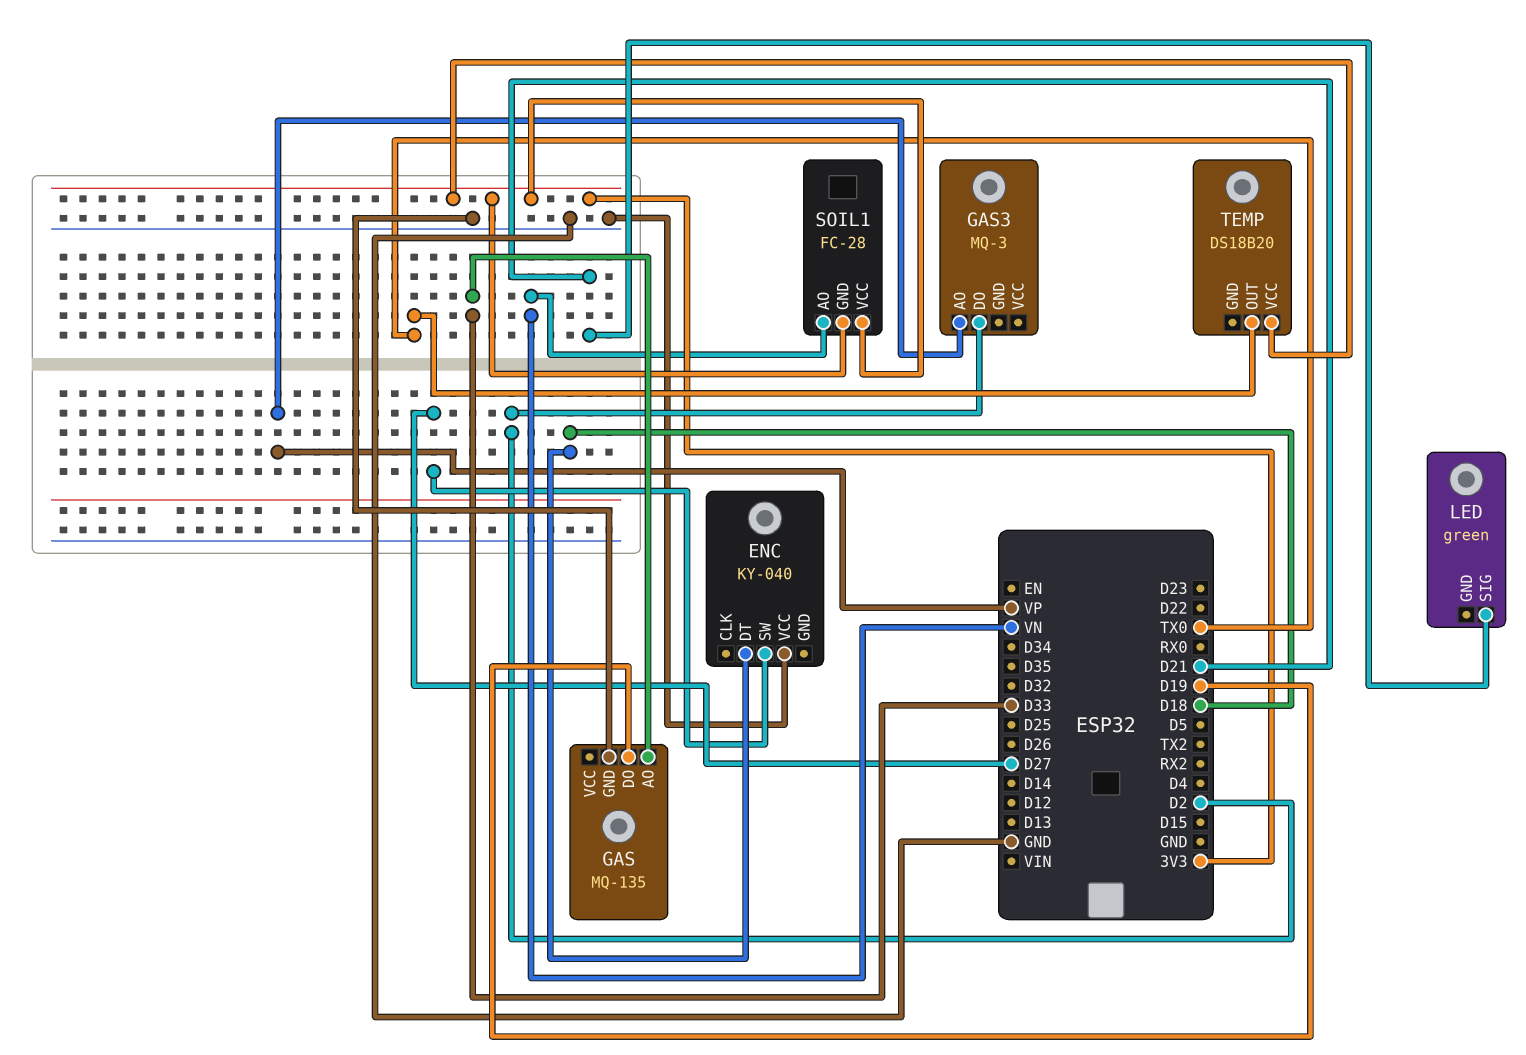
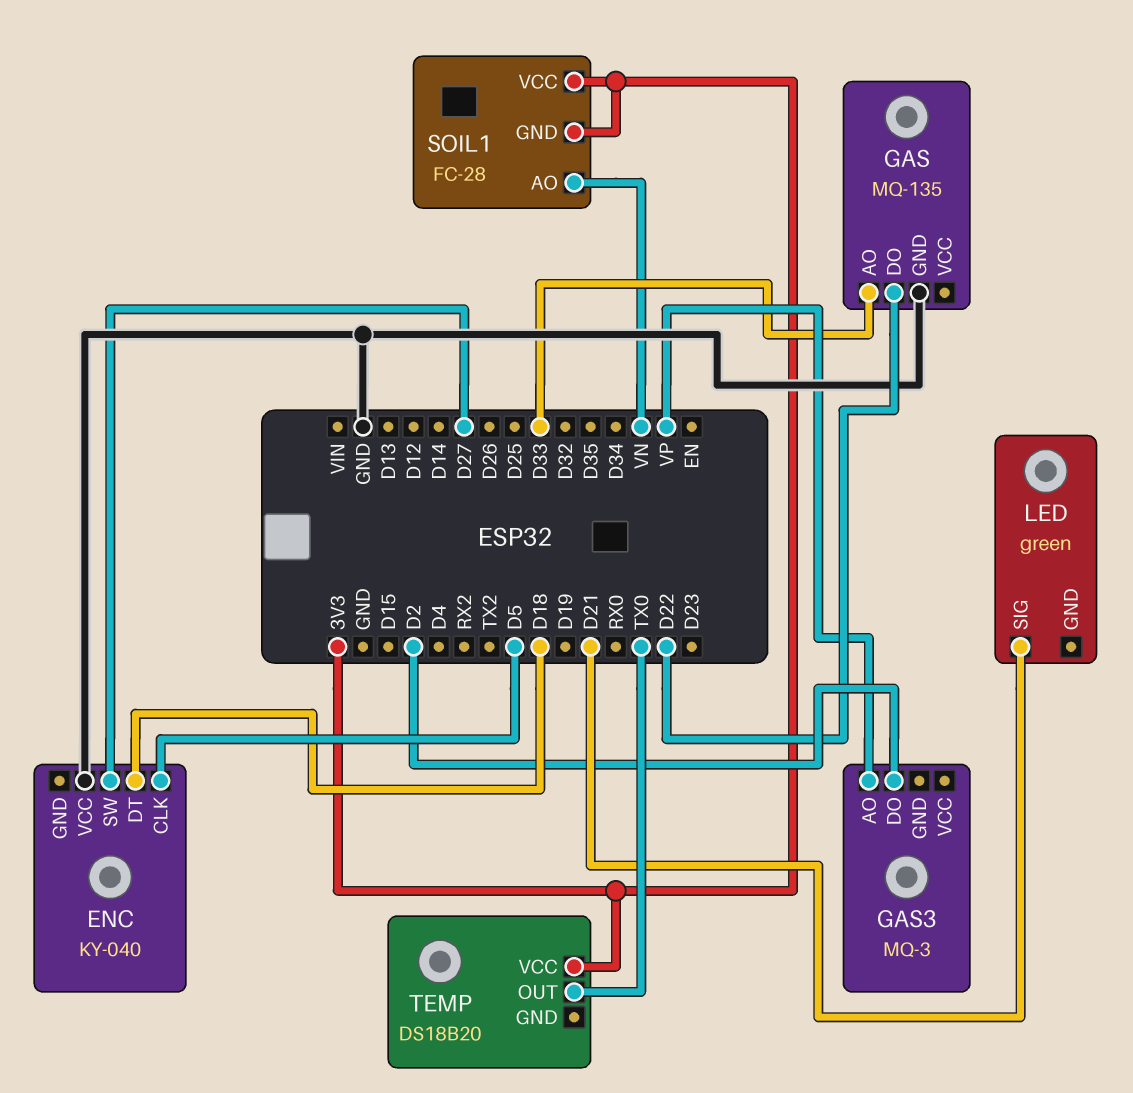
ENC pin CLK: none -> D5
GAS pin DO: D19 -> D22

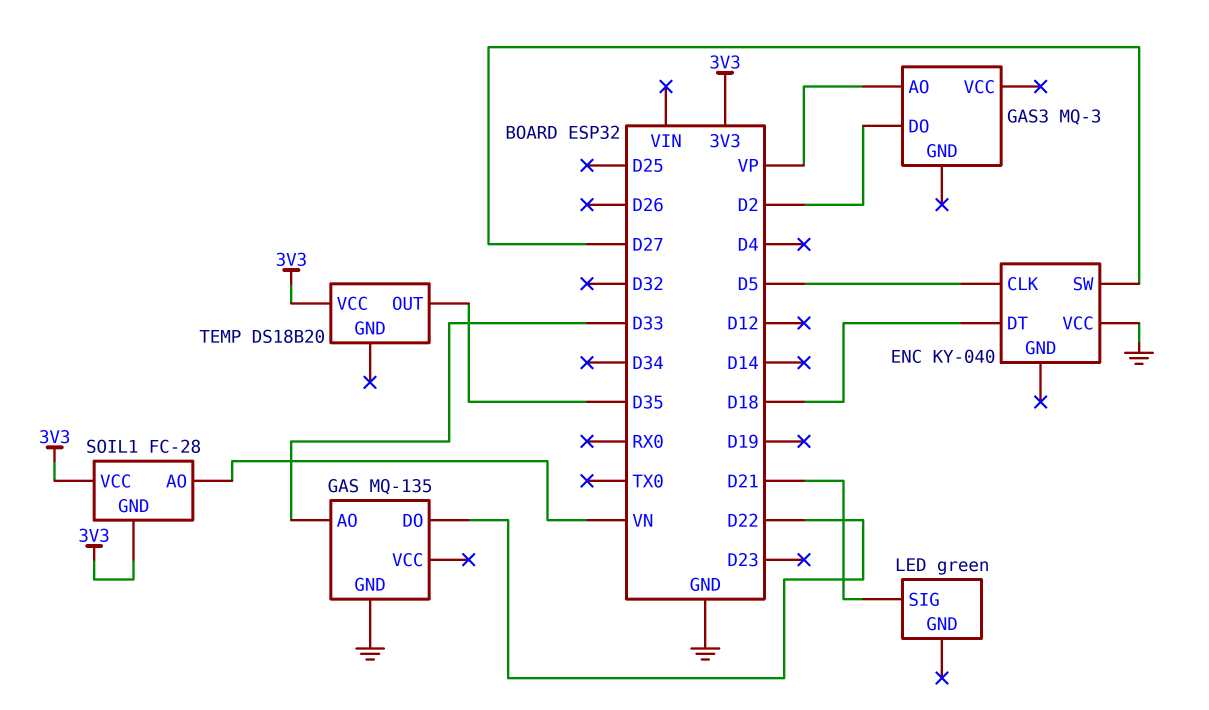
TEMP pin OUT: TX0 -> D35

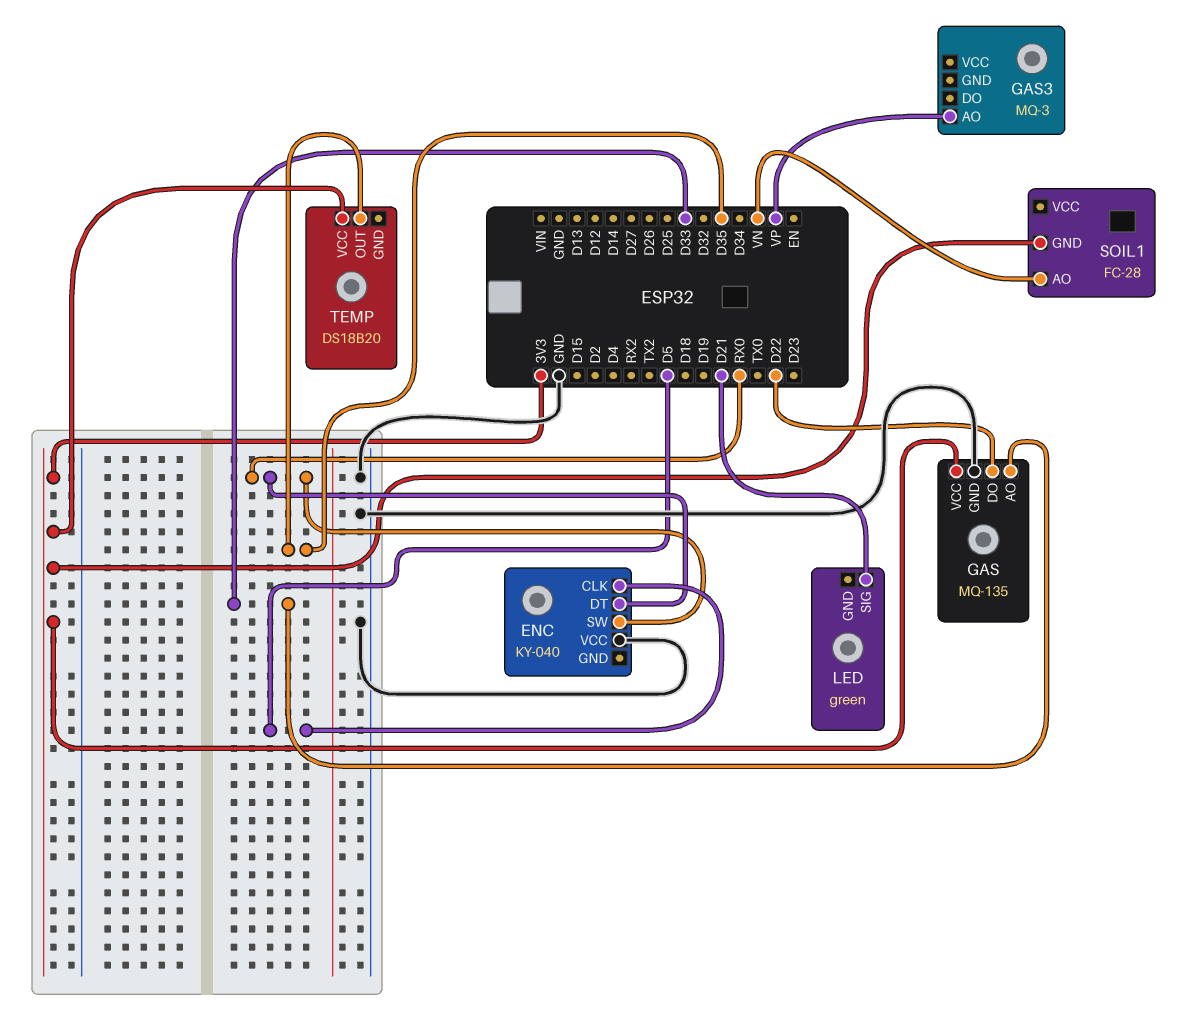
ENC pin DT: D18 -> RX0
ENC pin SW: D27 -> RX0
GAS pin VCC: none -> 3V3
GAS3 pin DO: D2 -> none
SOIL1 pin VCC: 3V3 -> none

